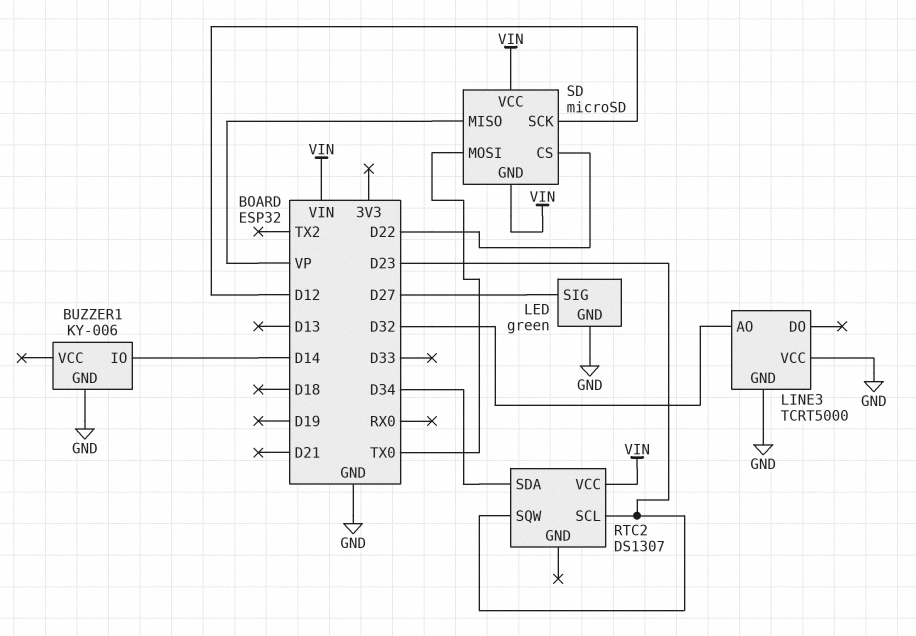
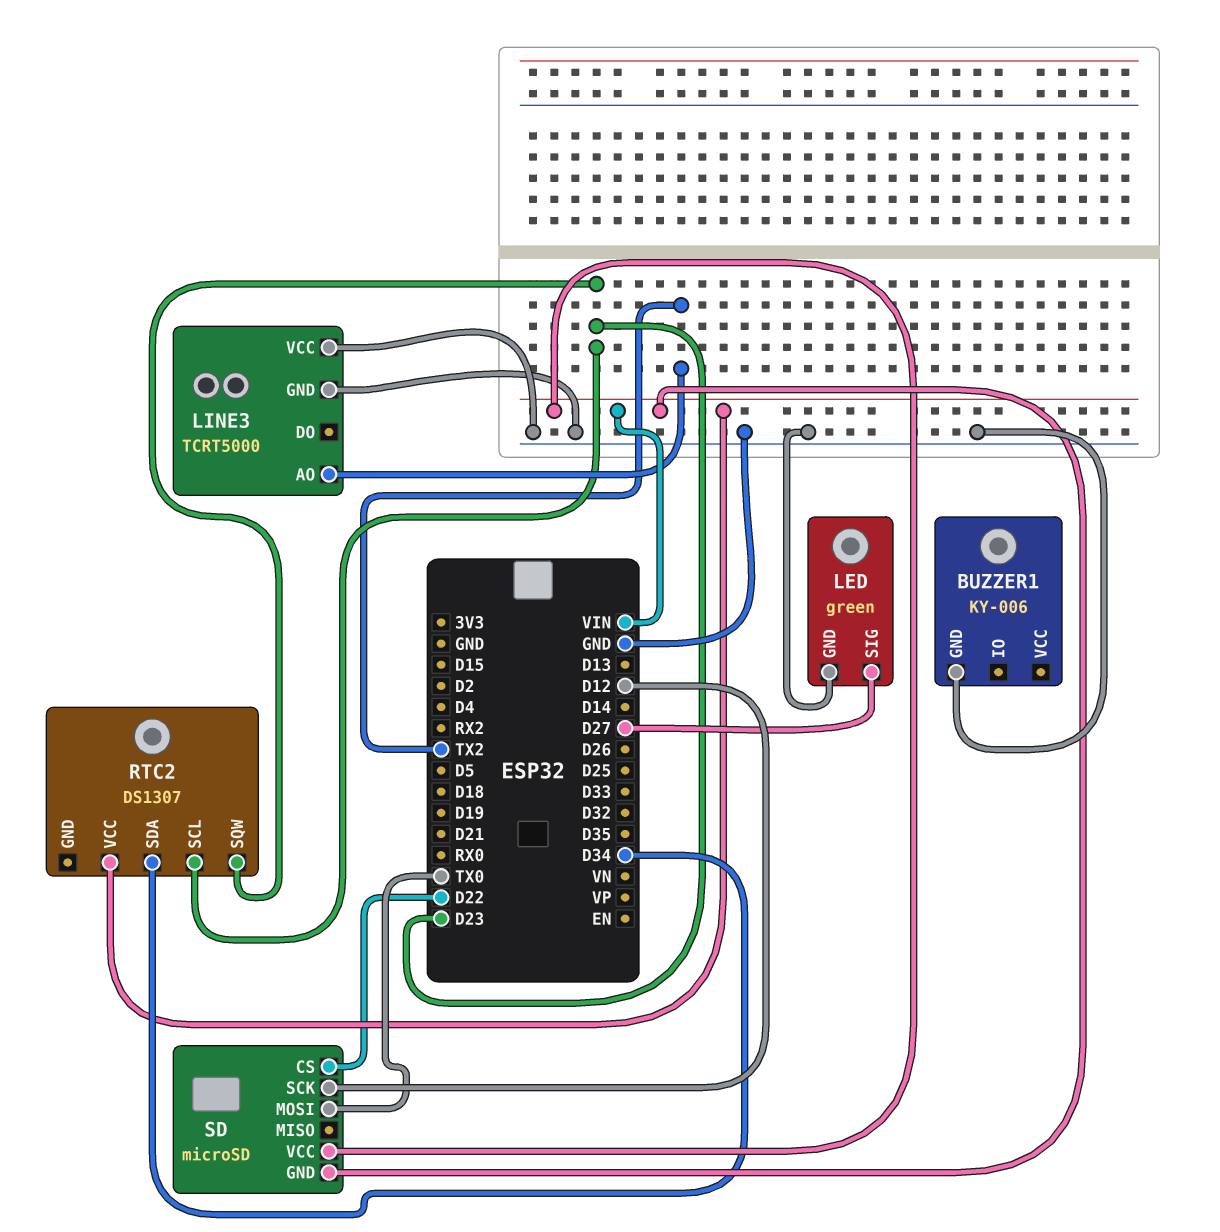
BUZZER1 pin IO: D14 -> none
LINE3 pin AO: D32 -> TX2
SD pin MISO: VP -> none

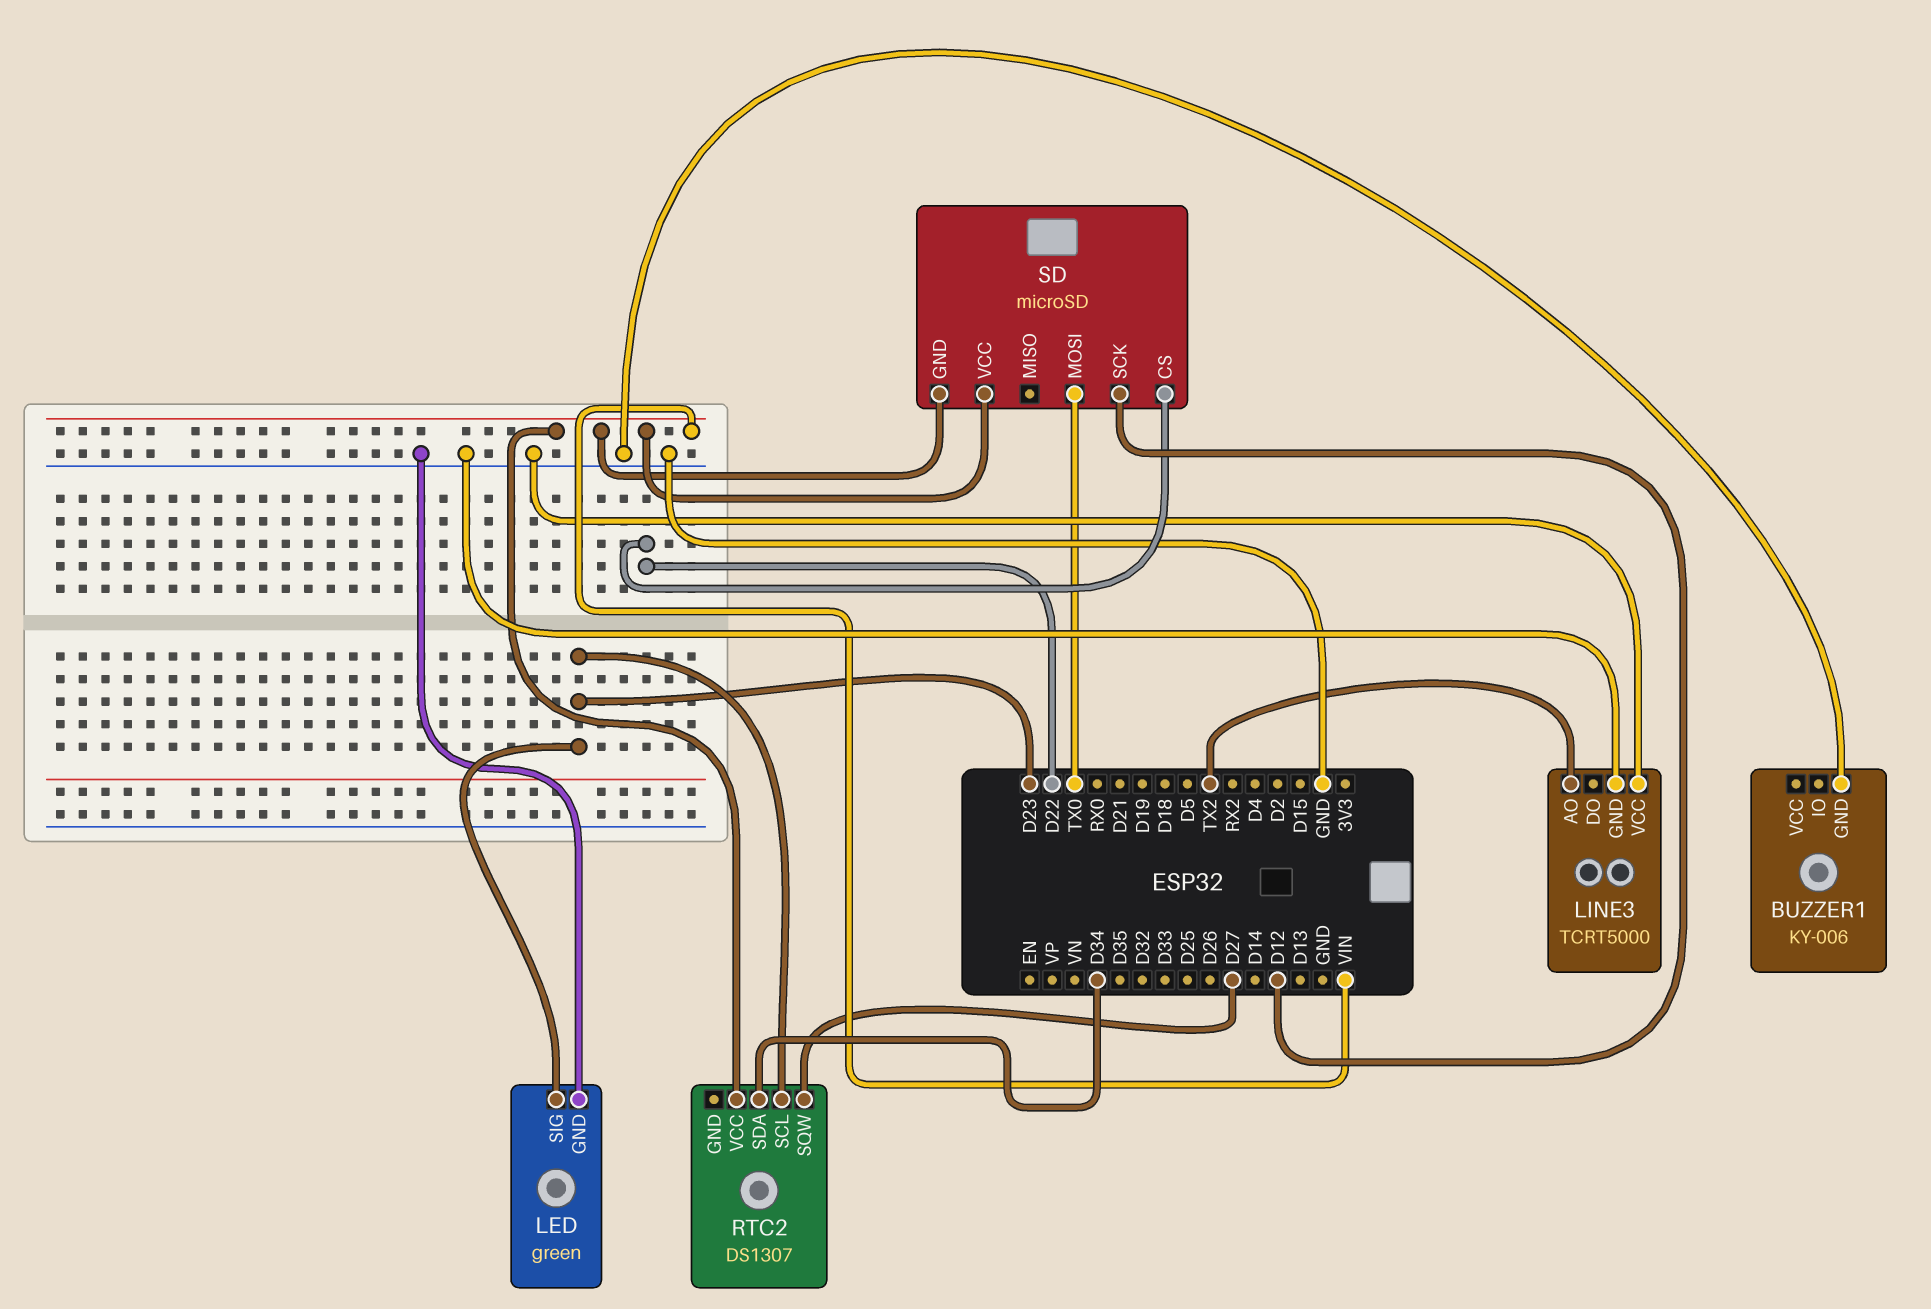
LED pin SIG: D27 -> D23
RTC2 pin SQW: D23 -> D27

